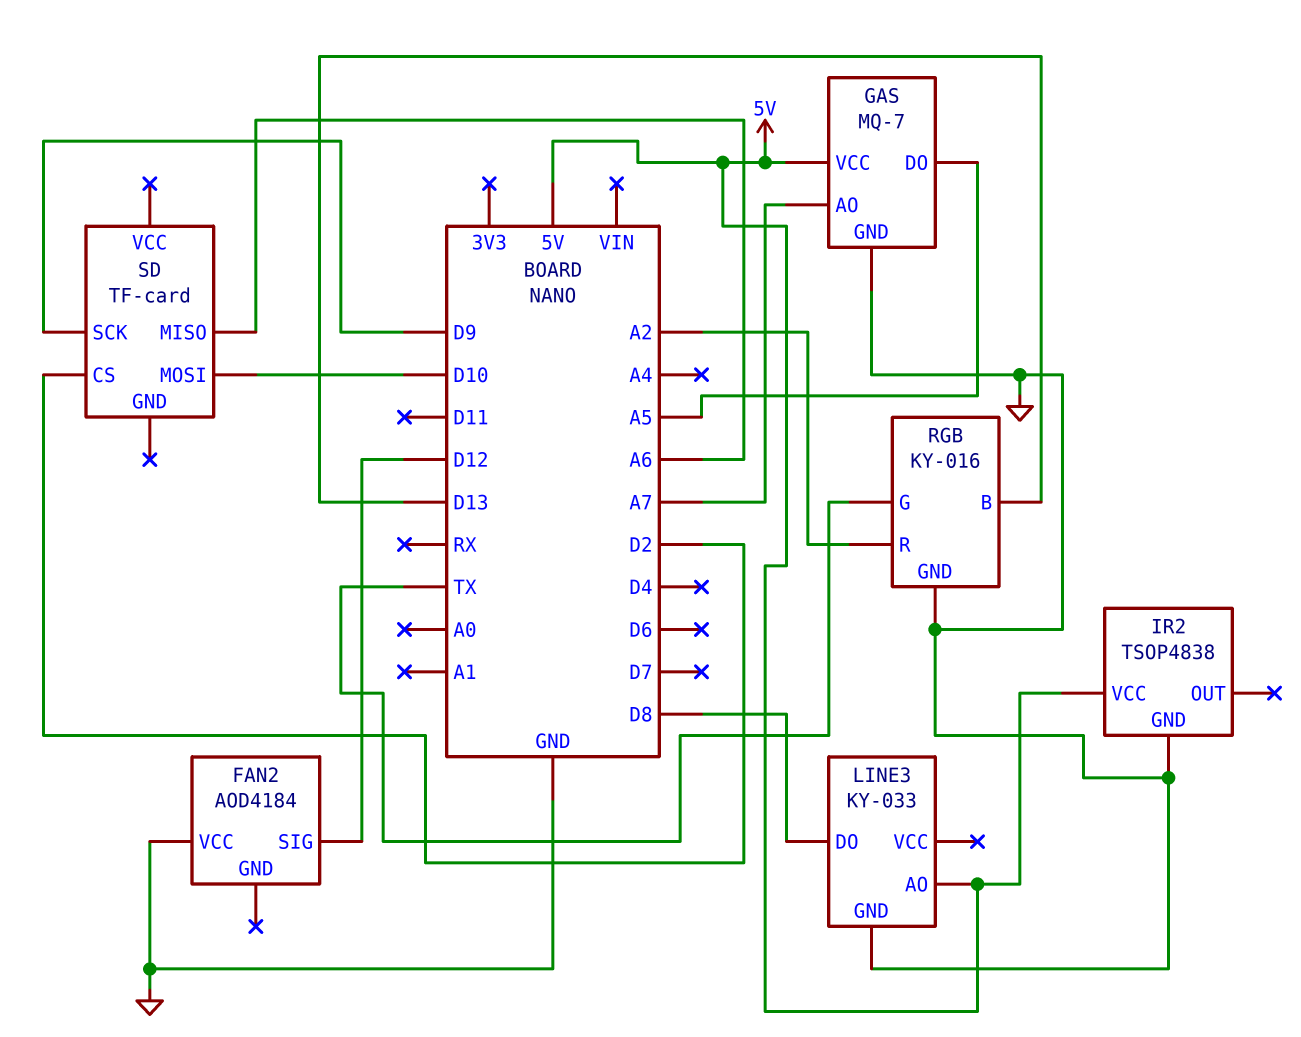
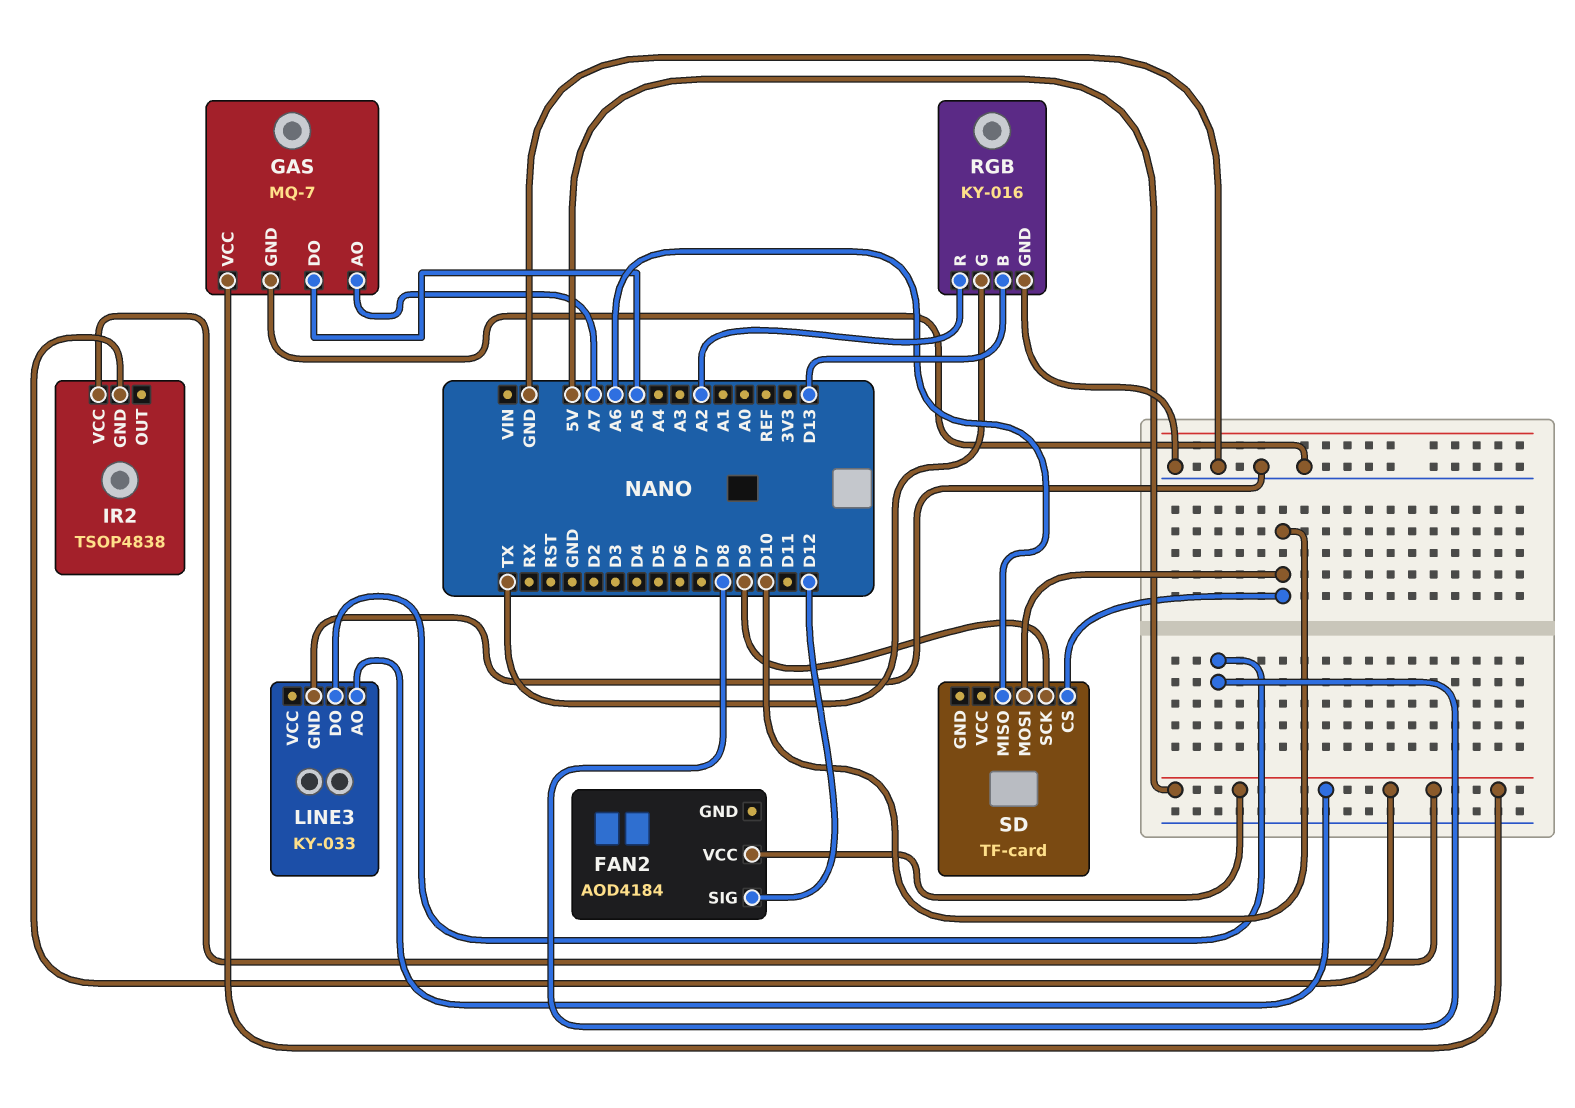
FAN2 pin VCC: GND -> 5V
IR2 pin GND: GND -> 5V
SD pin CS: D2 -> D10

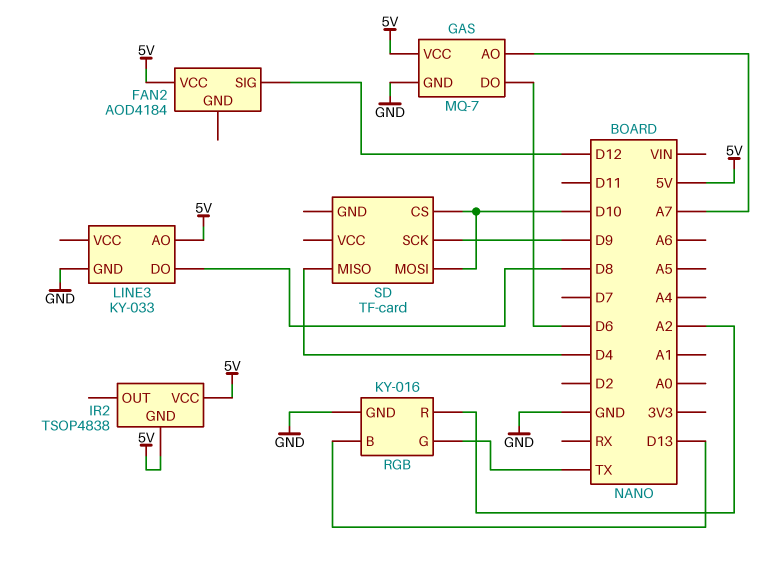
GAS pin DO: A5 -> D6
SD pin MISO: A6 -> D4

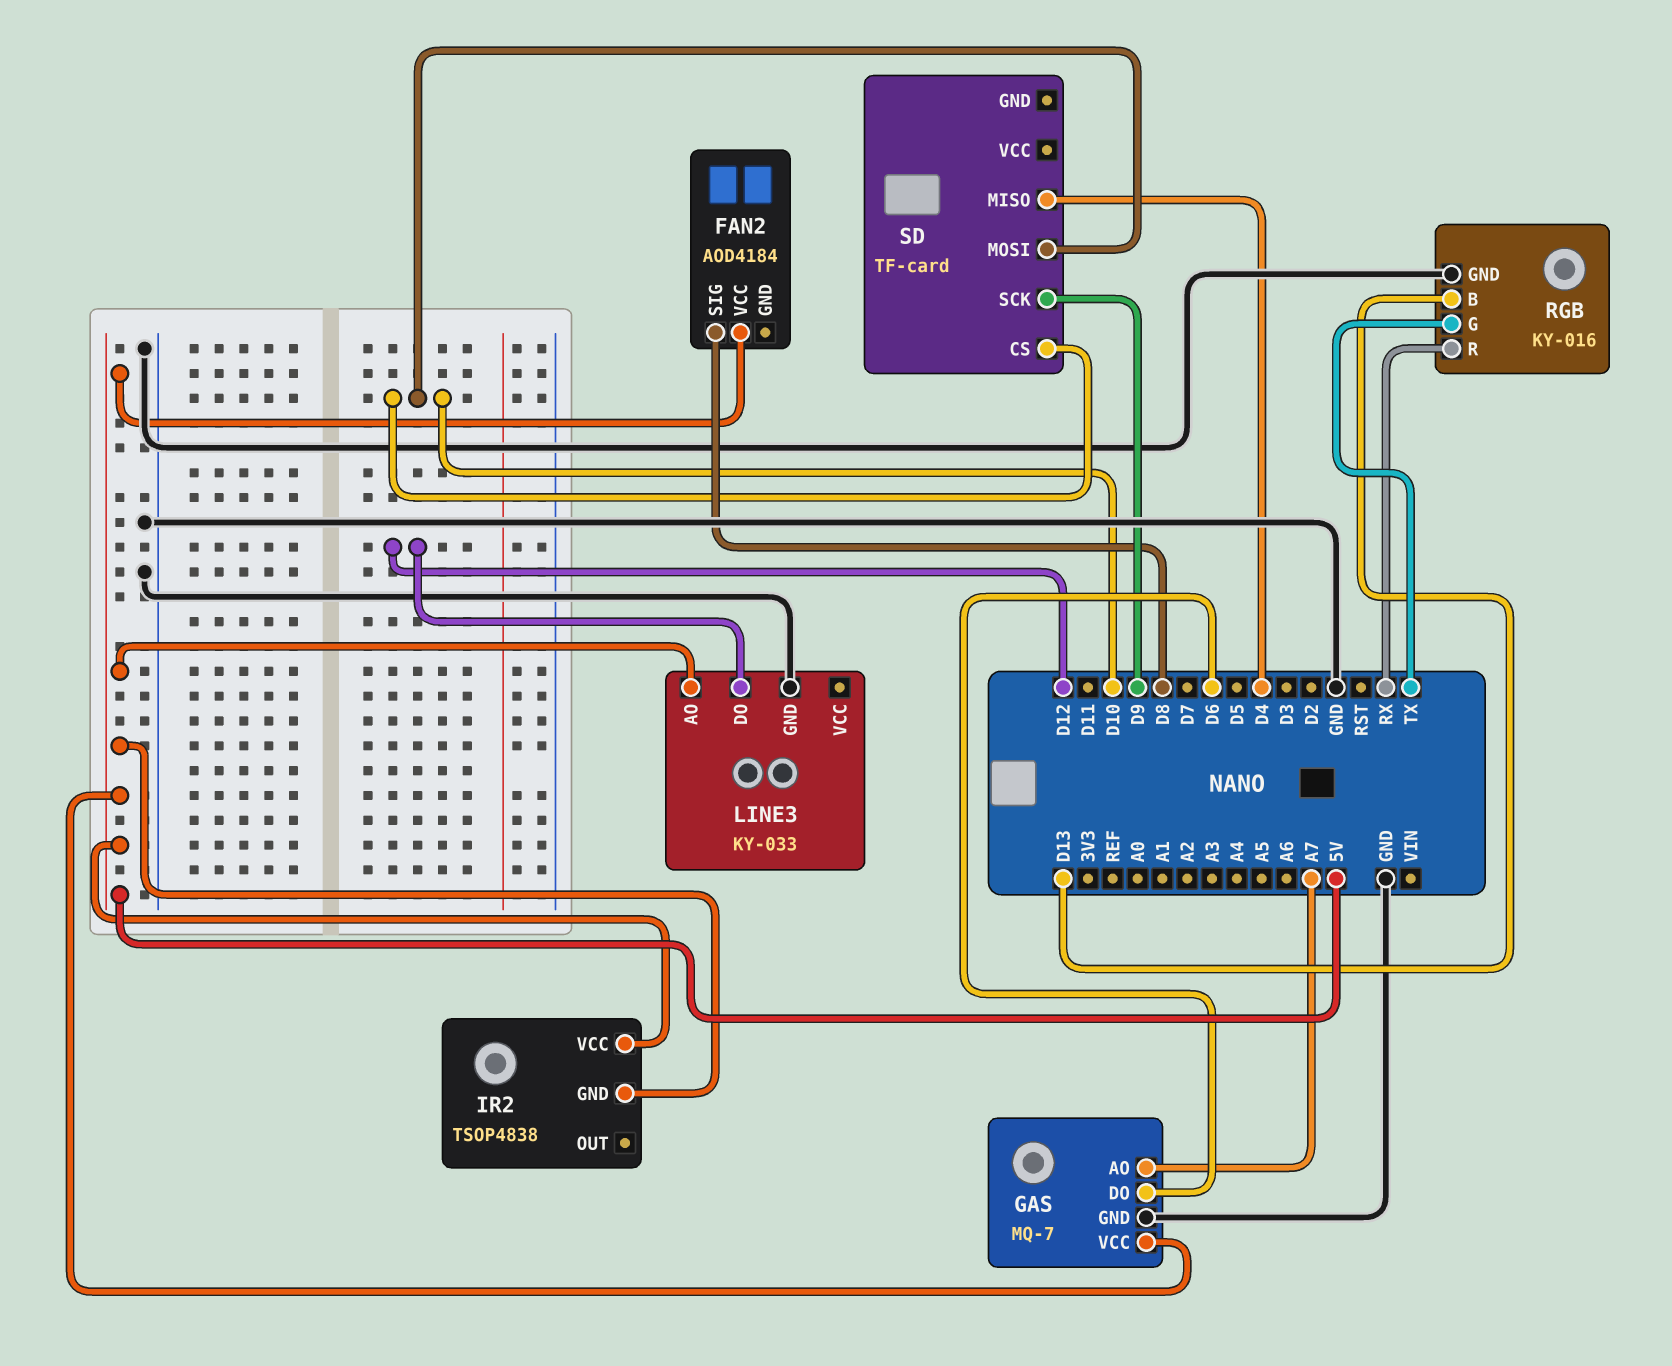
FAN2 pin SIG: D12 -> D8
LINE3 pin DO: D8 -> D12
RGB pin R: A2 -> RX

